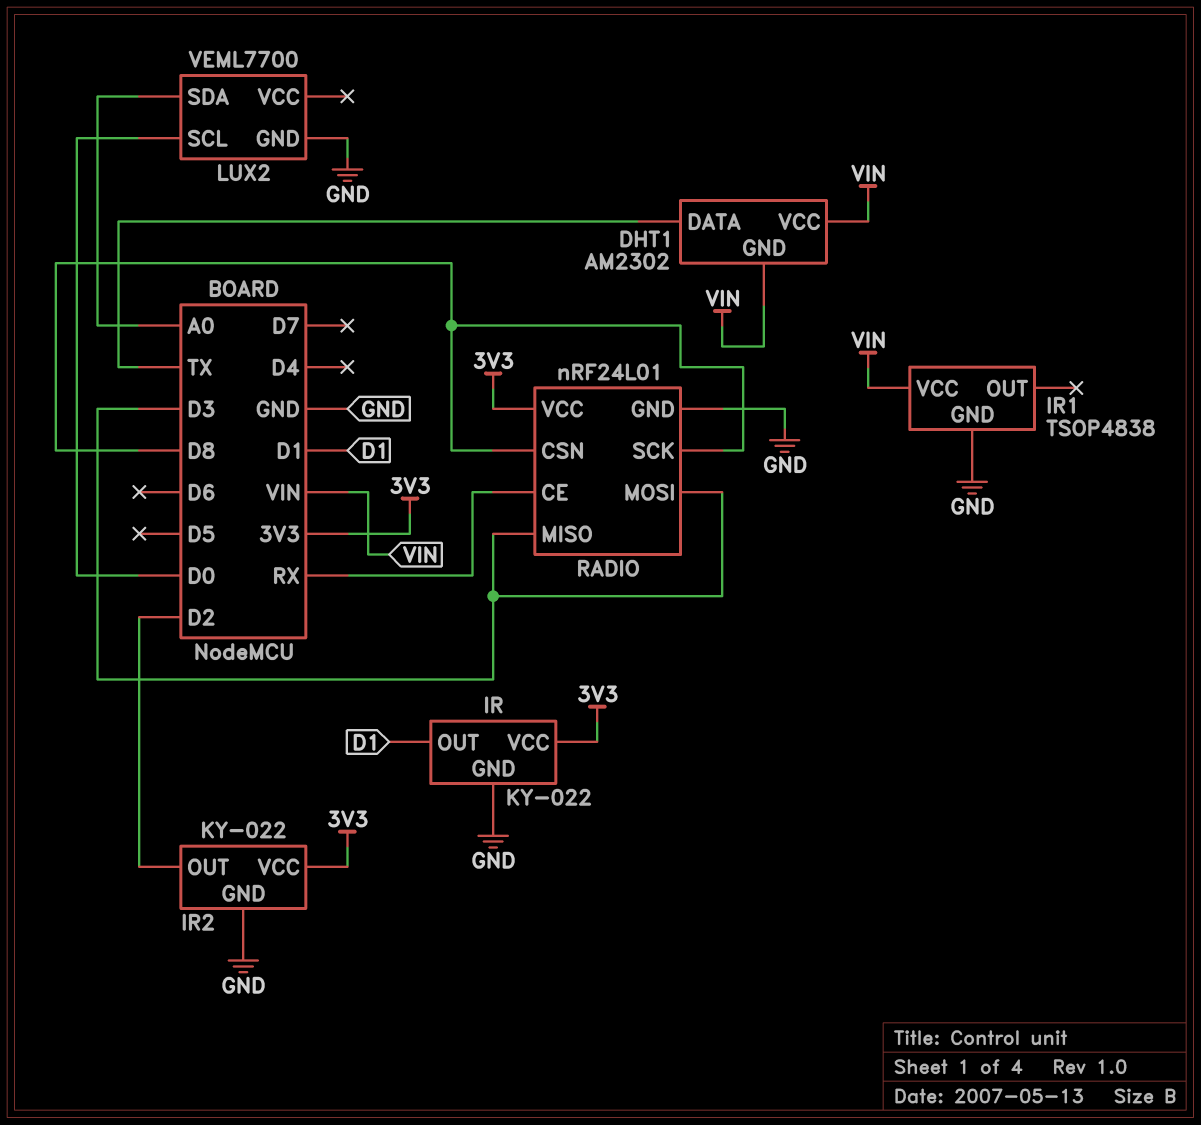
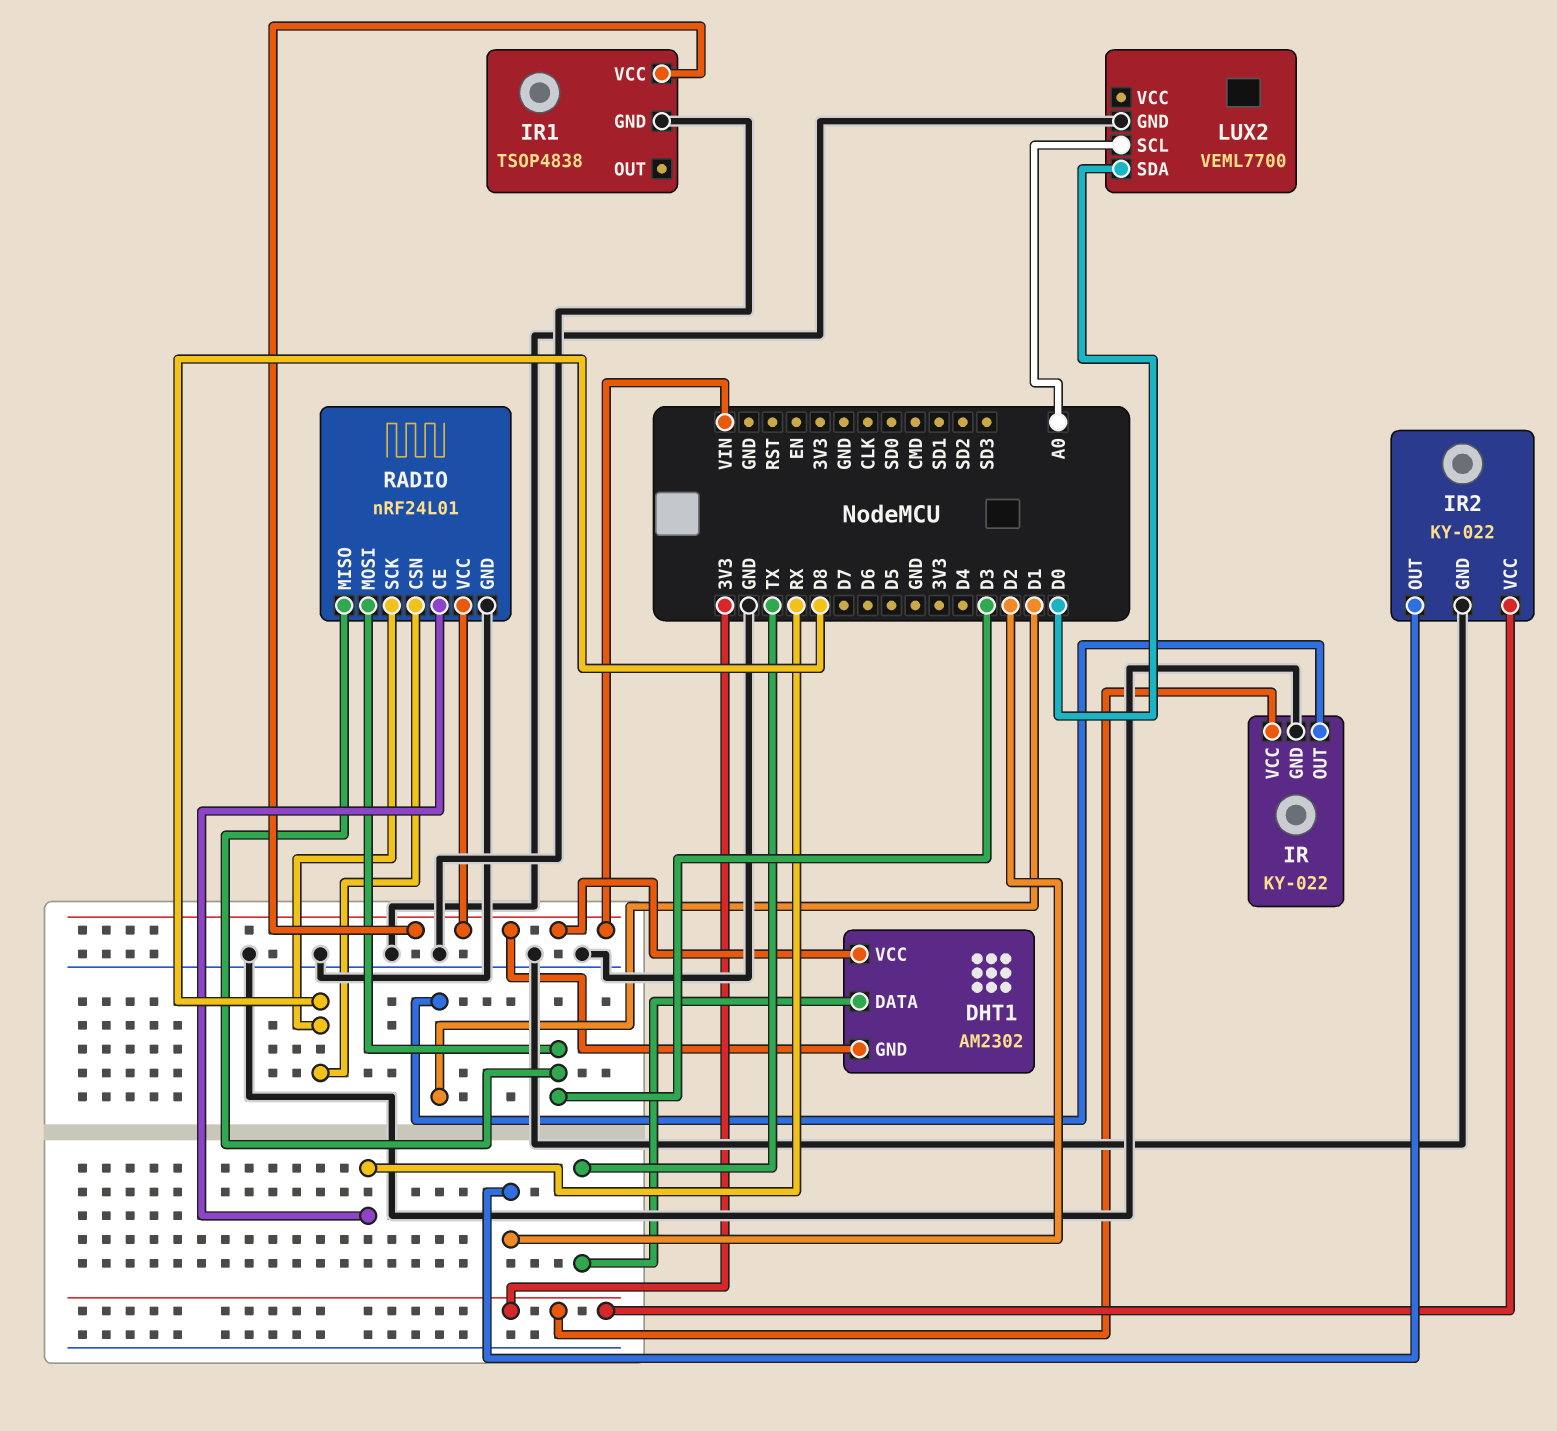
LUX2 pin SCL: D0 -> A0
LUX2 pin SDA: A0 -> D0
RADIO pin VCC: 3V3 -> VIN

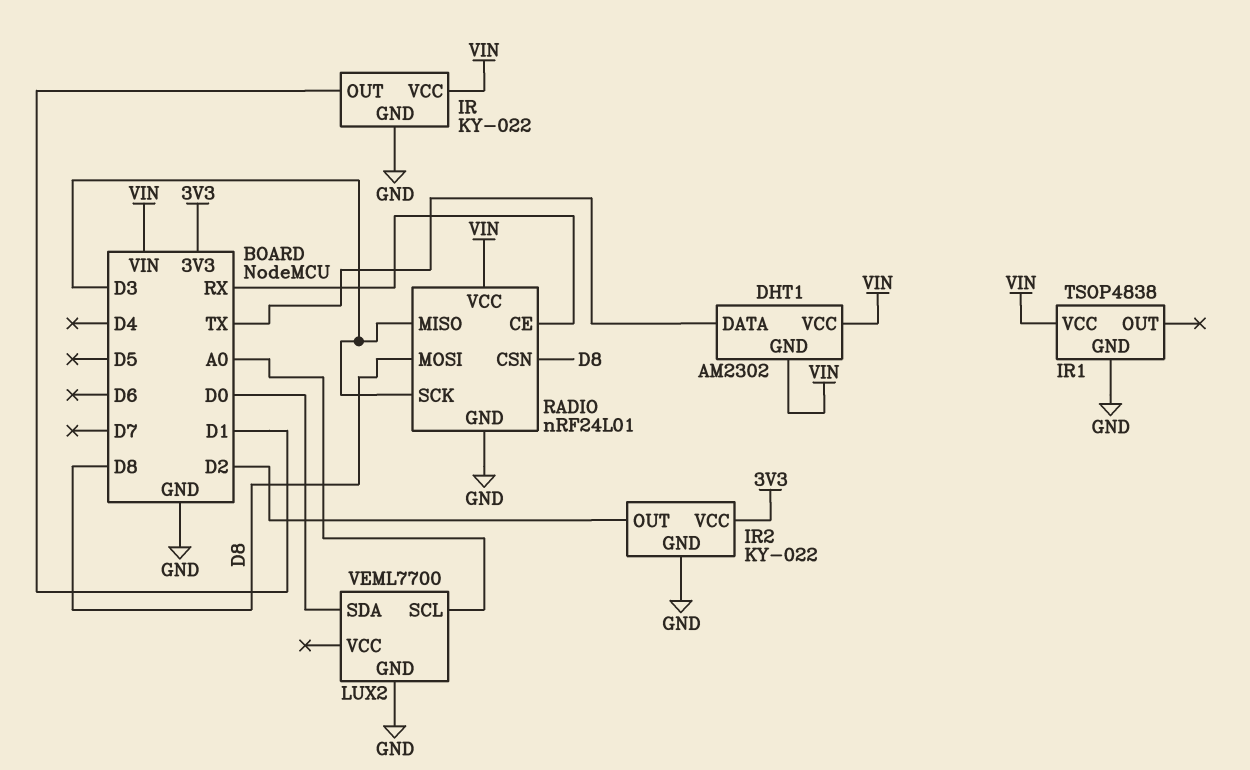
IR pin VCC: 3V3 -> VIN
RADIO pin MOSI: D3 -> D8
RADIO pin SCK: D8 -> D3

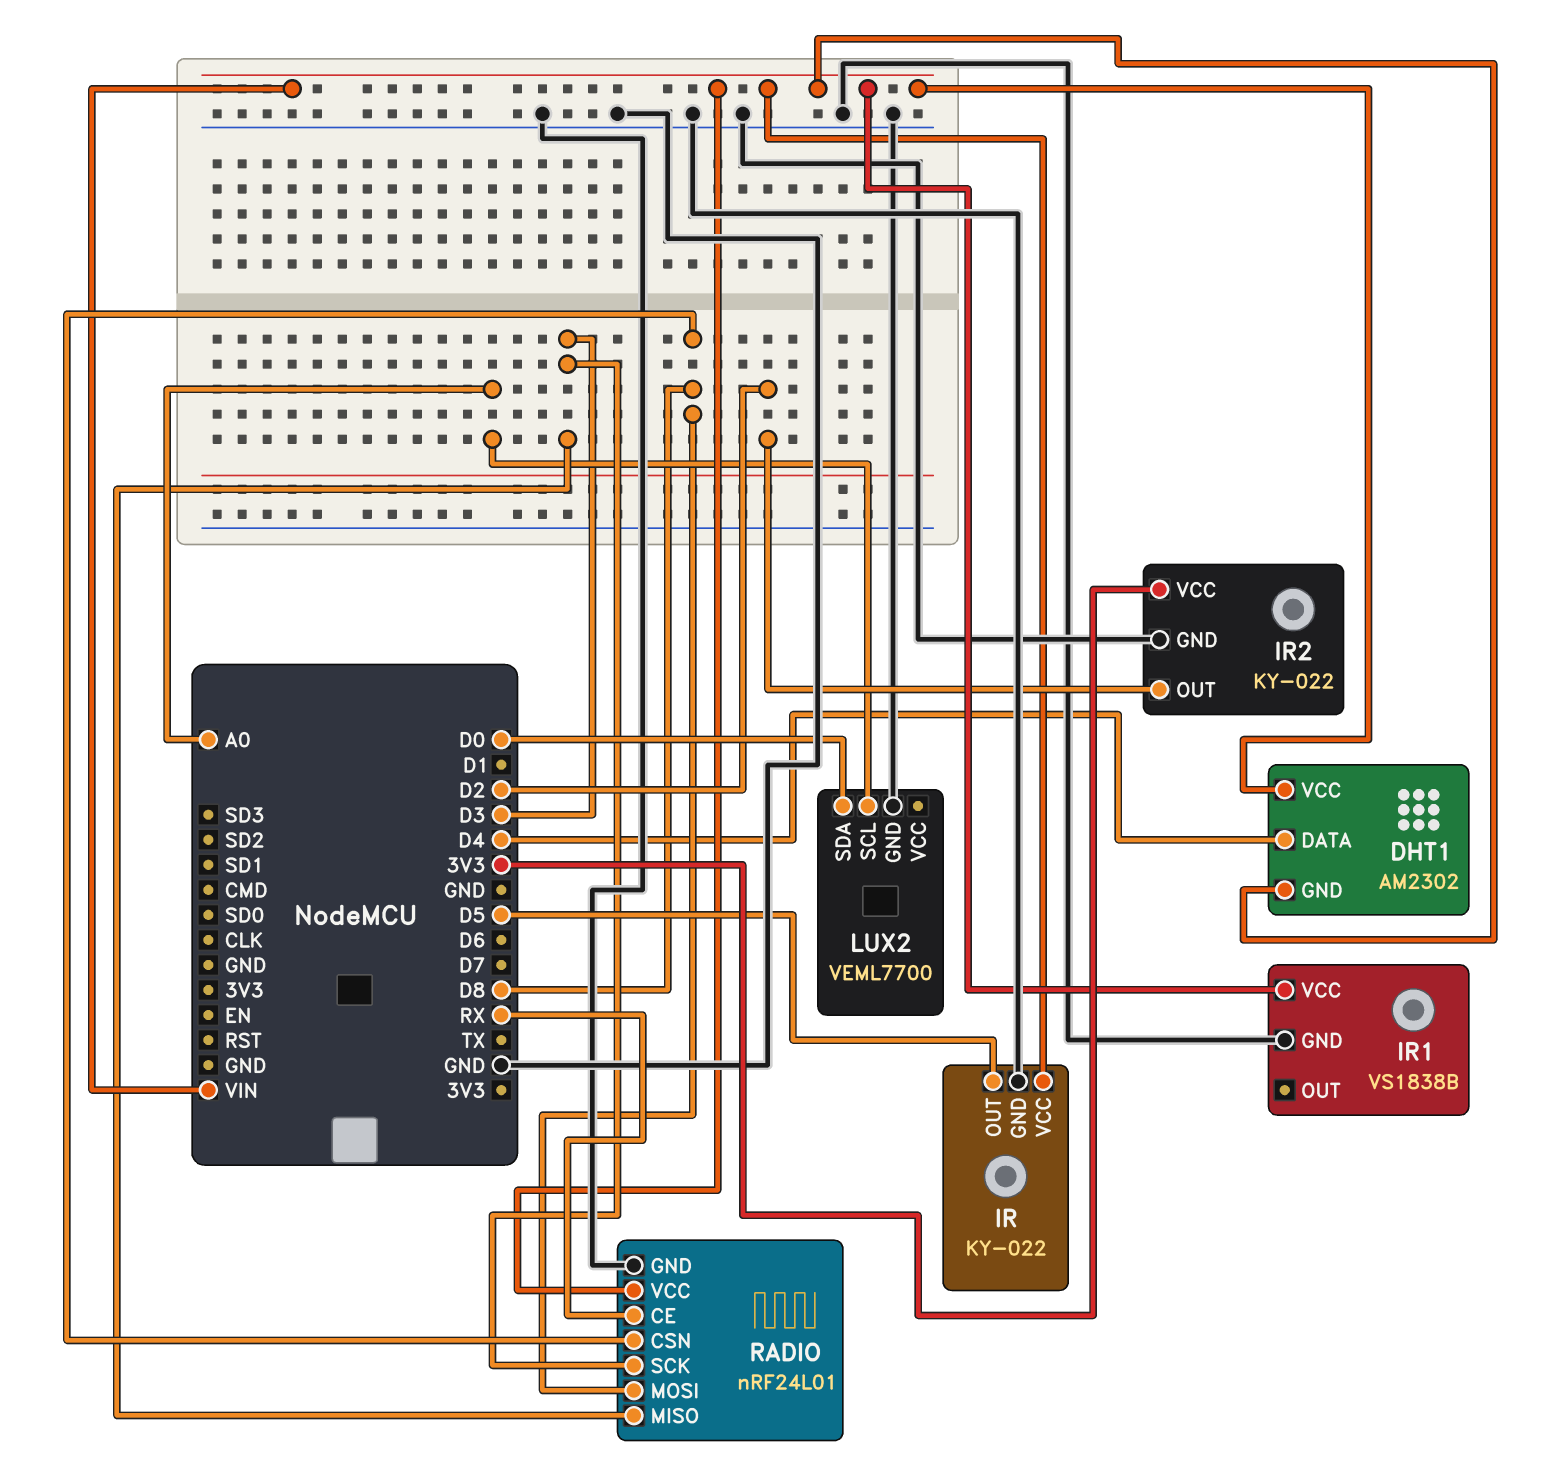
DHT1 pin DATA: TX -> D4
IR pin OUT: D1 -> D5
IR1: TSOP4838 -> VS1838B

